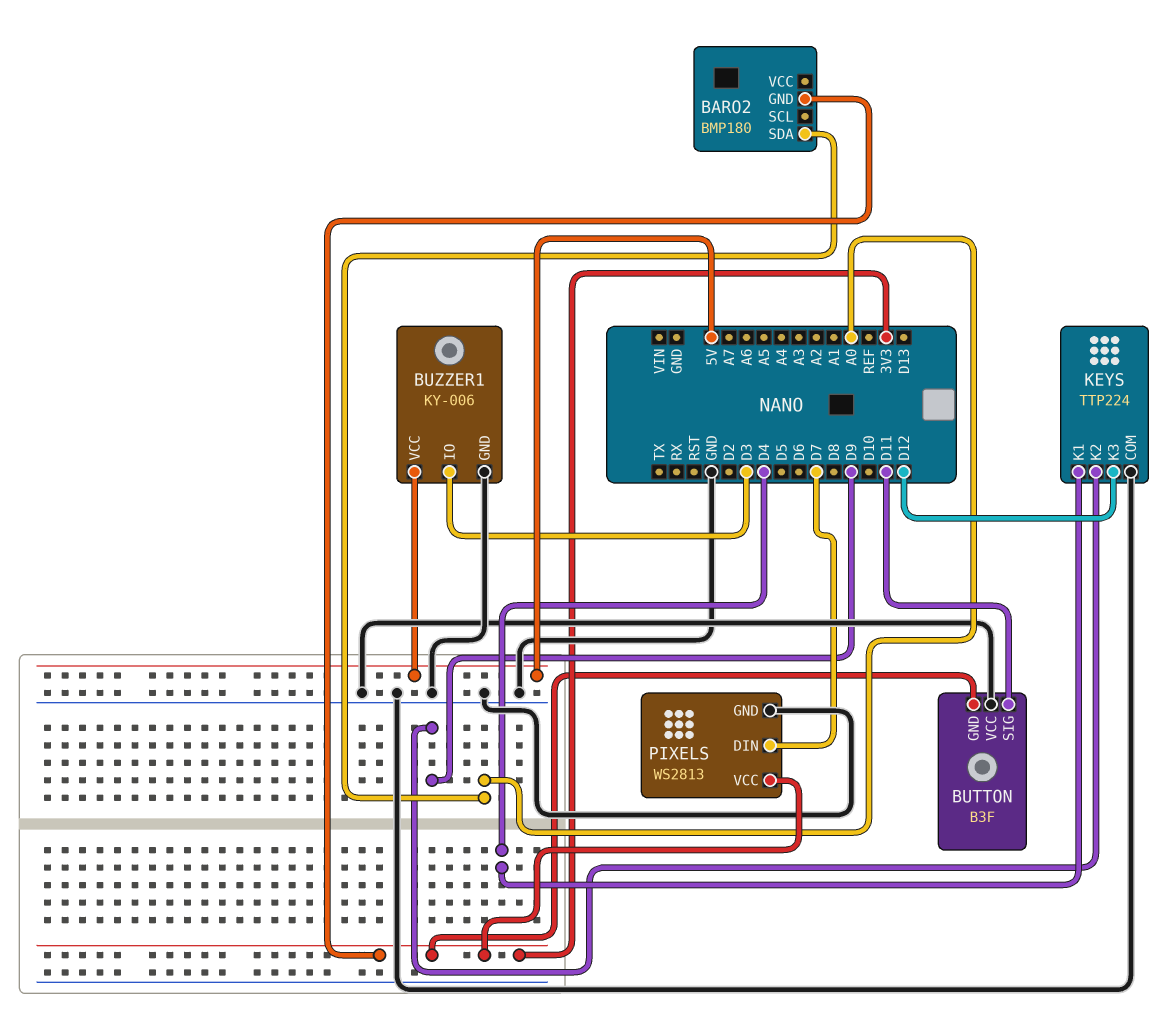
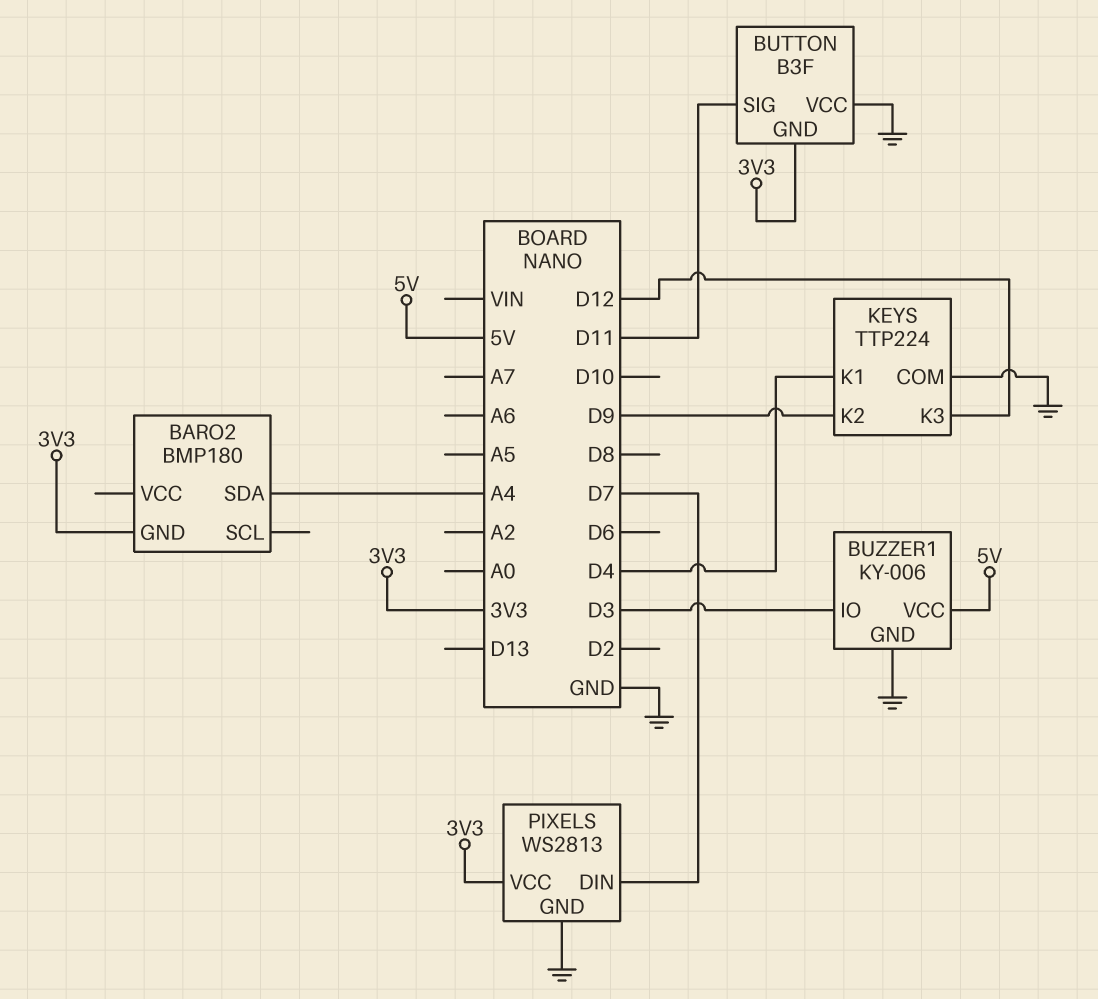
BARO2 pin SDA: A0 -> A4

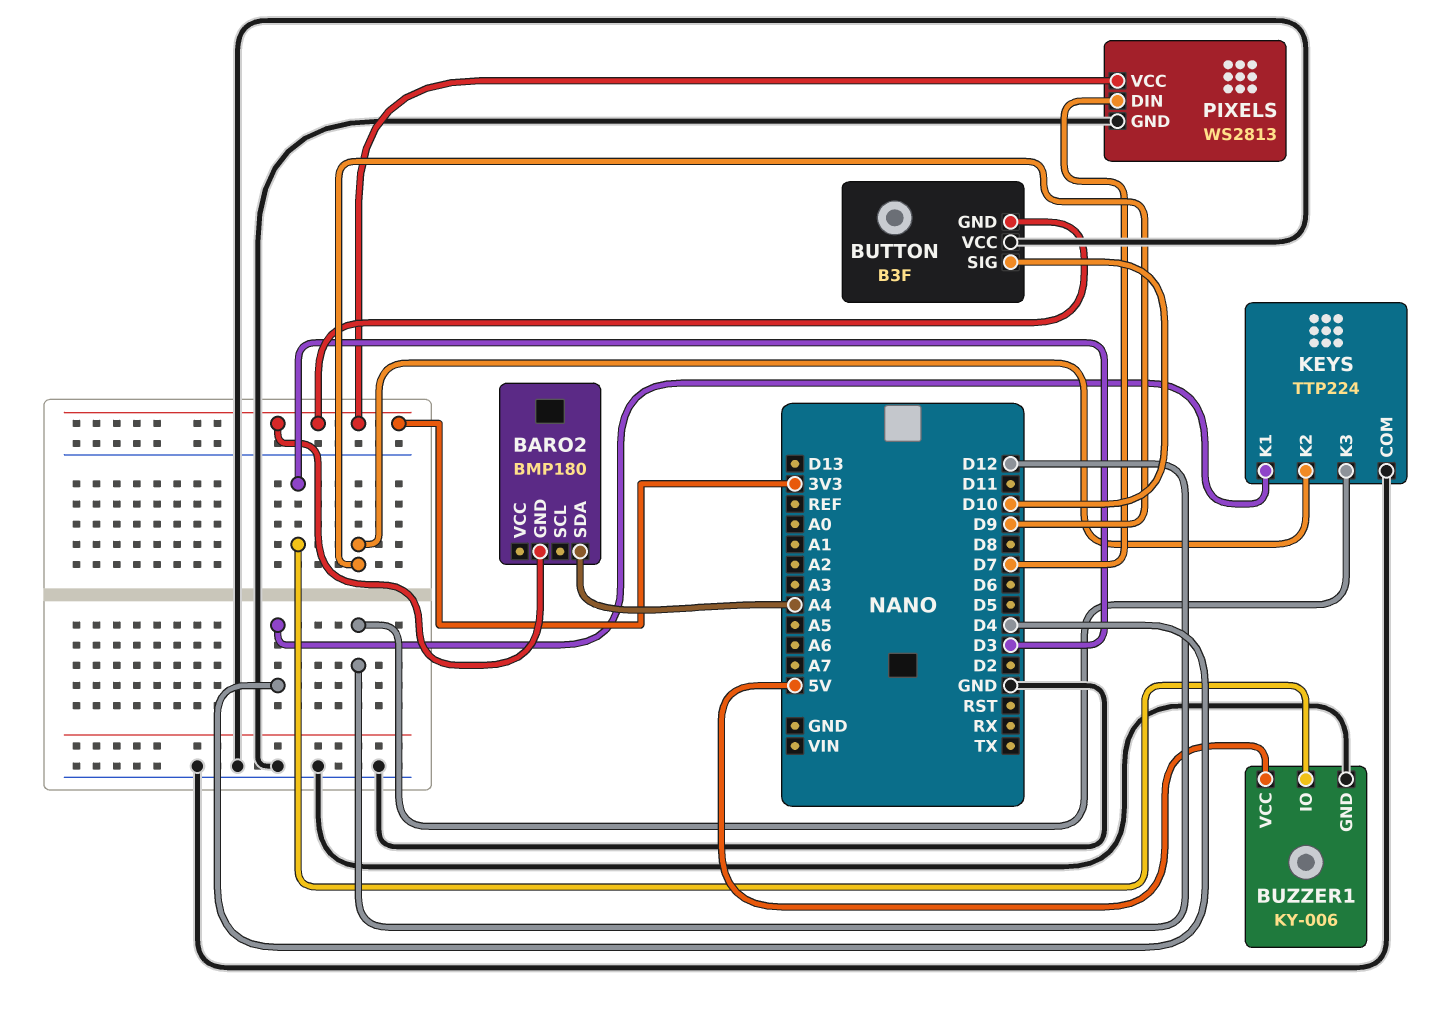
BUTTON pin SIG: D11 -> D10

